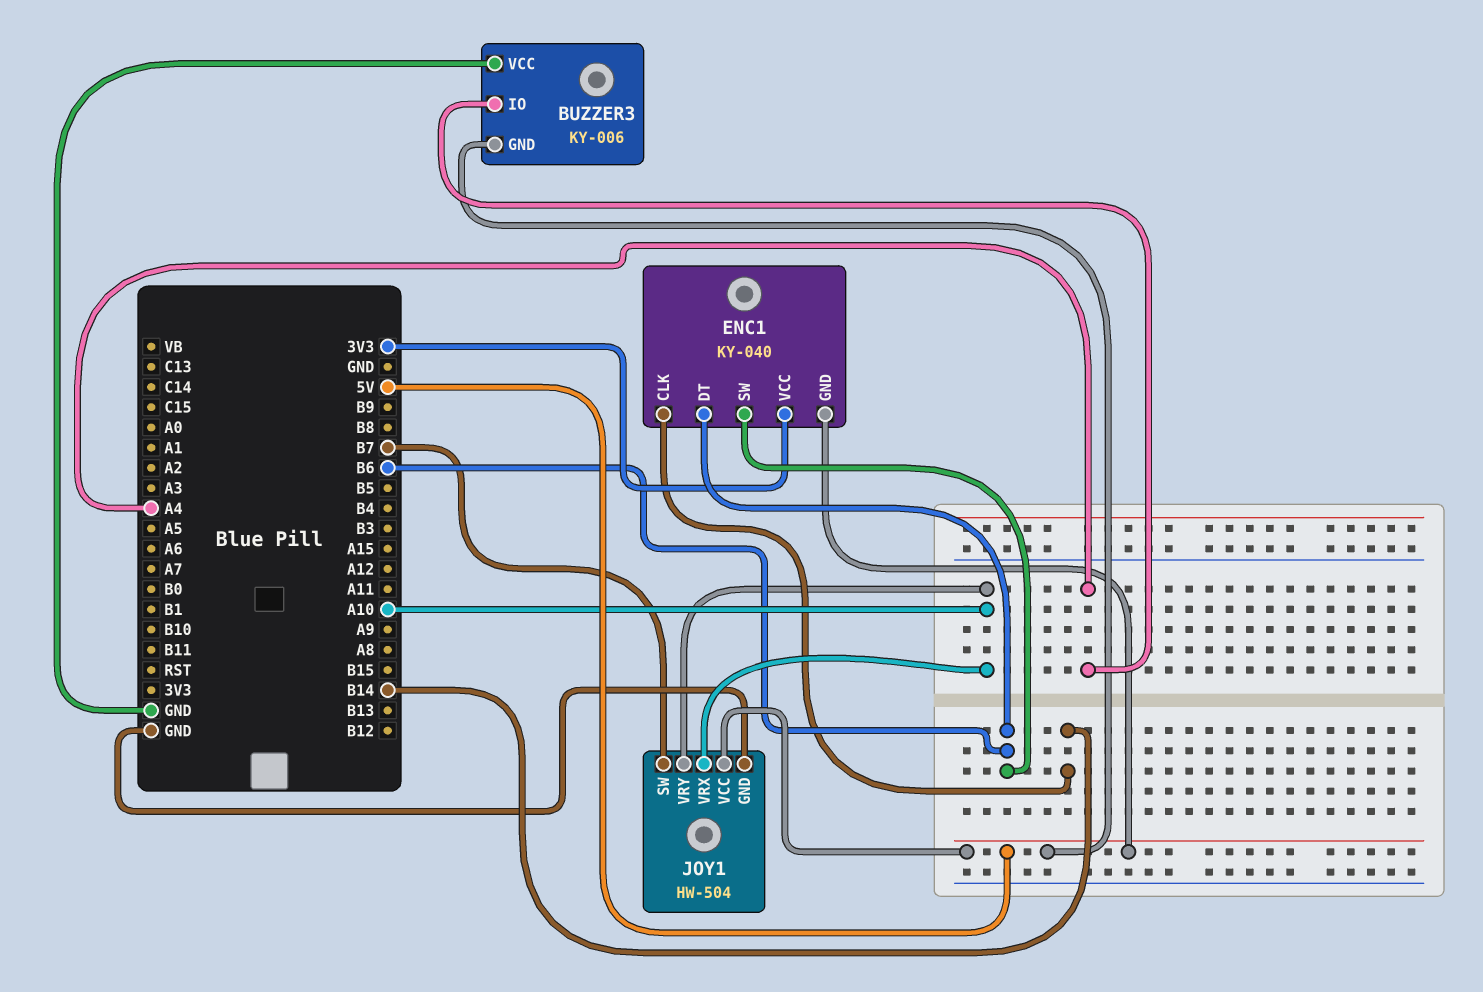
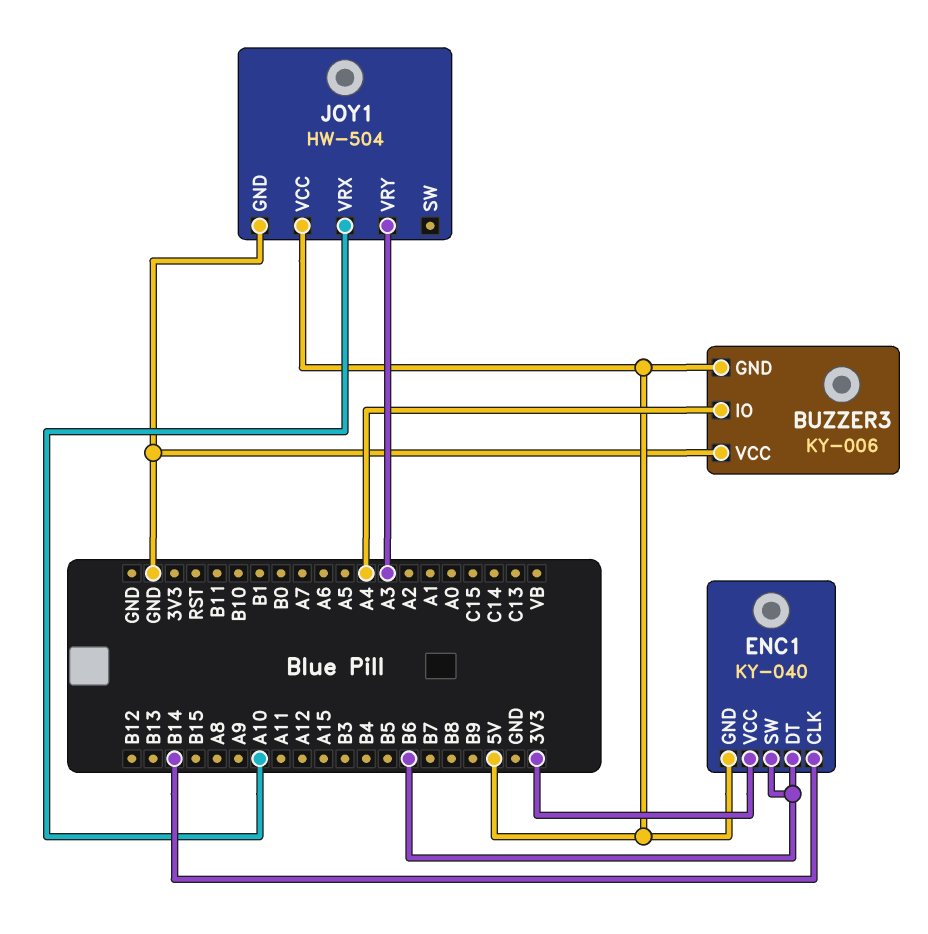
JOY1 pin SW: B7 -> none
JOY1 pin VRY: A10 -> A3

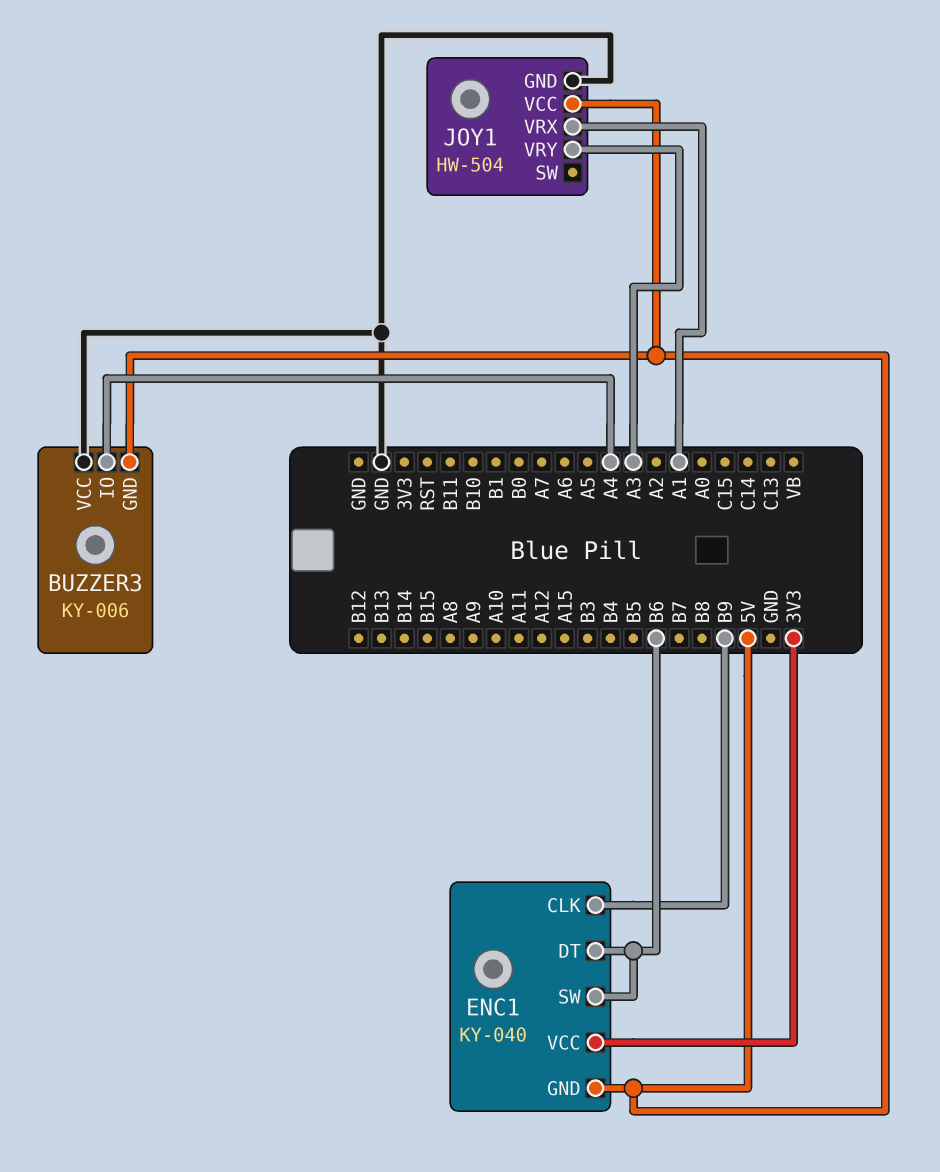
ENC1 pin CLK: B14 -> B9
JOY1 pin VRX: A10 -> A1

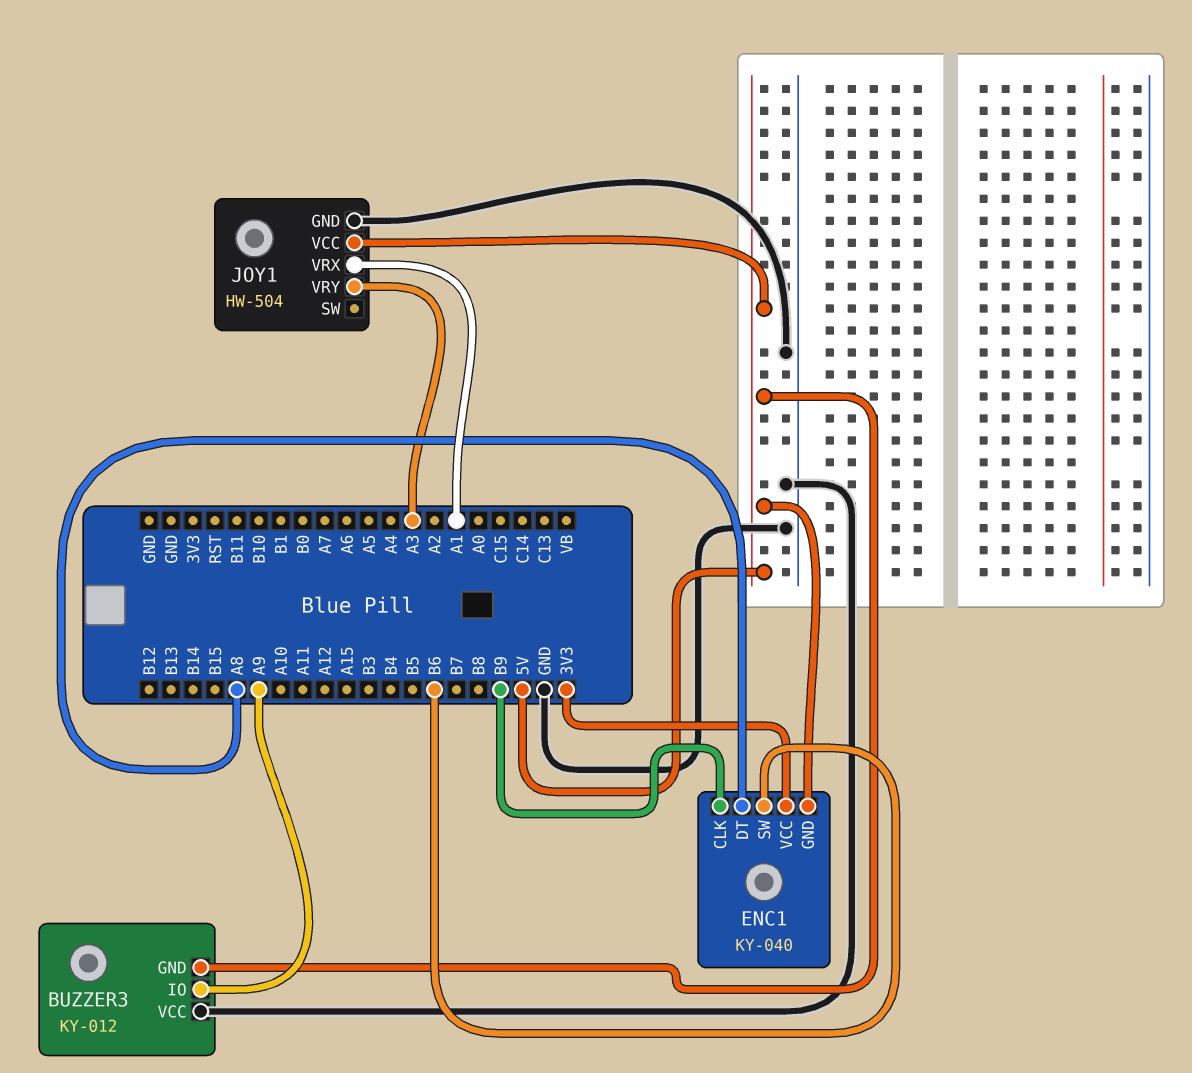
BUZZER3: KY-006 -> KY-012
BUZZER3 pin IO: A4 -> A9
ENC1 pin DT: B6 -> A8

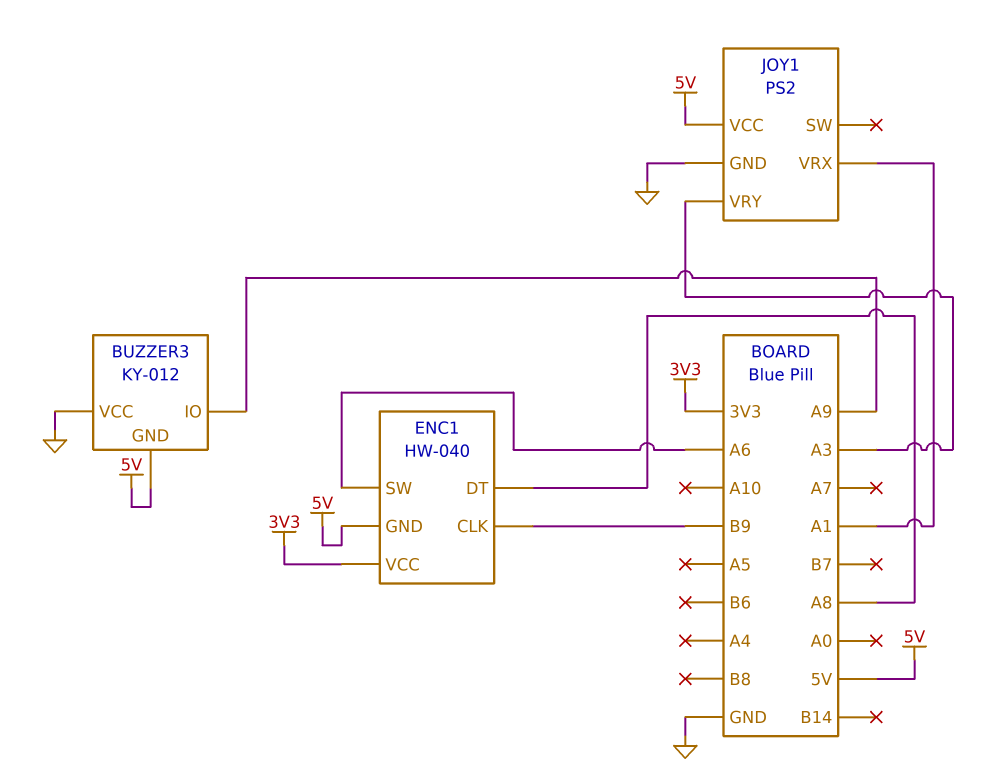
ENC1: KY-040 -> HW-040
ENC1 pin SW: B6 -> A6
JOY1: HW-504 -> PS2

